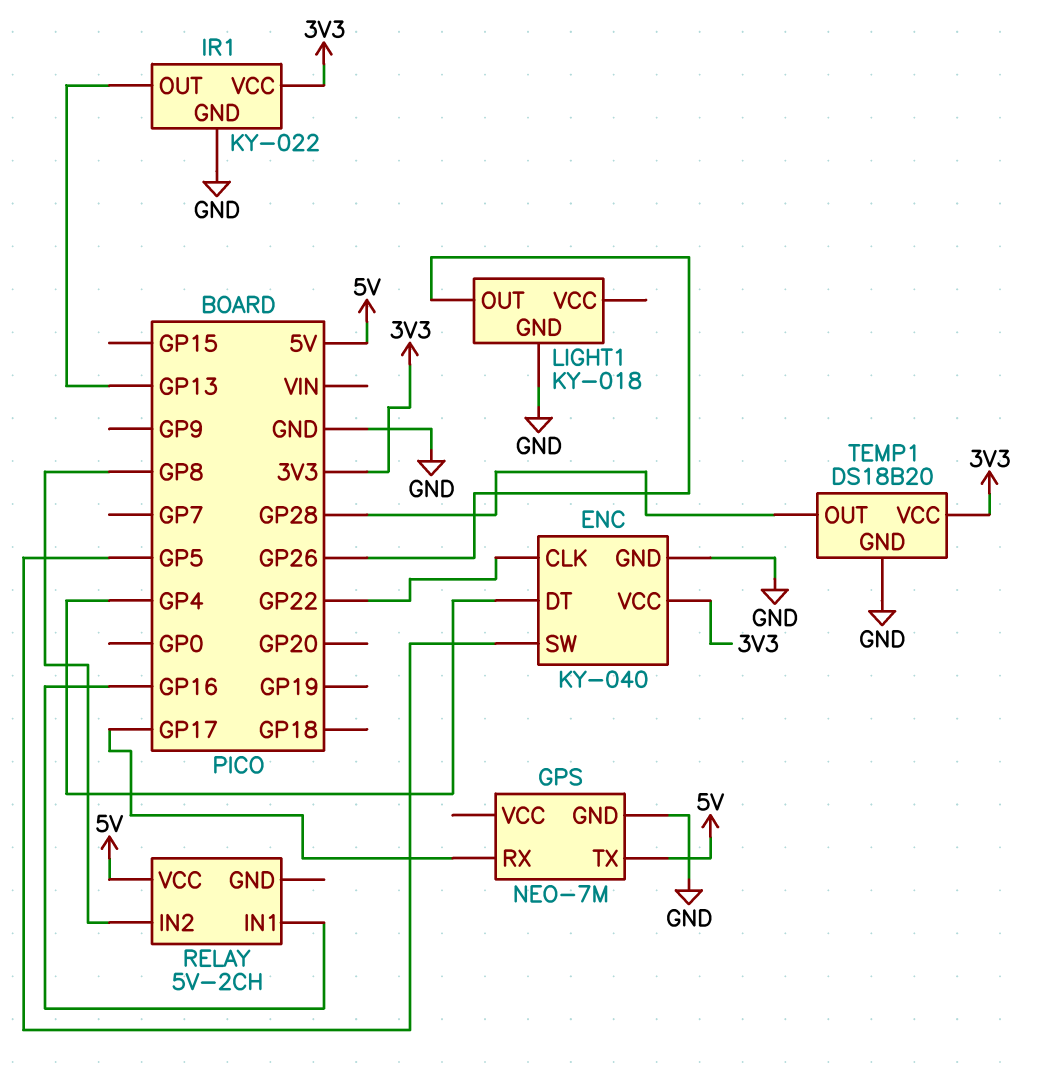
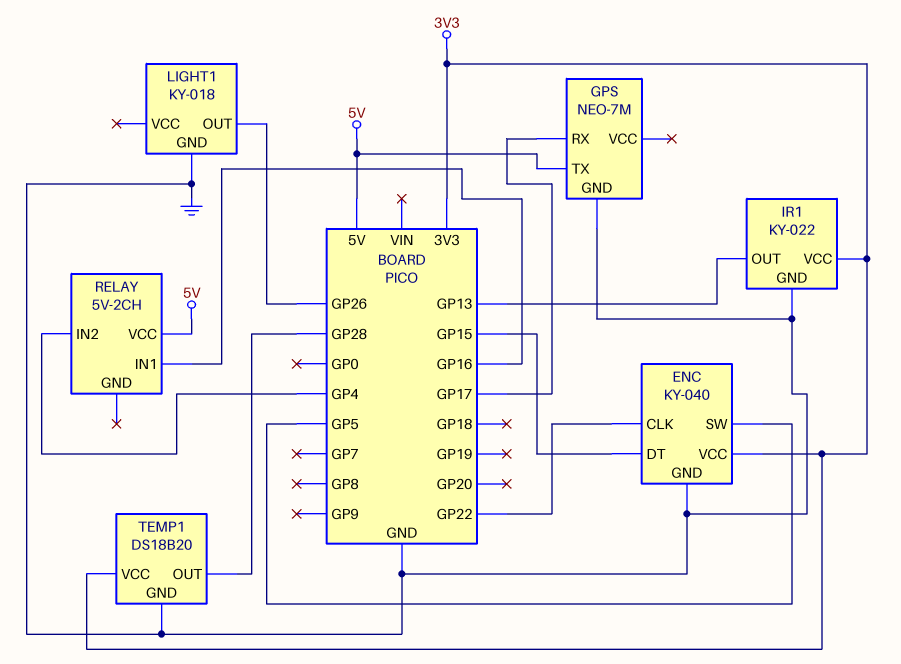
ENC pin DT: GP4 -> GP15
RELAY pin IN2: GP8 -> GP4

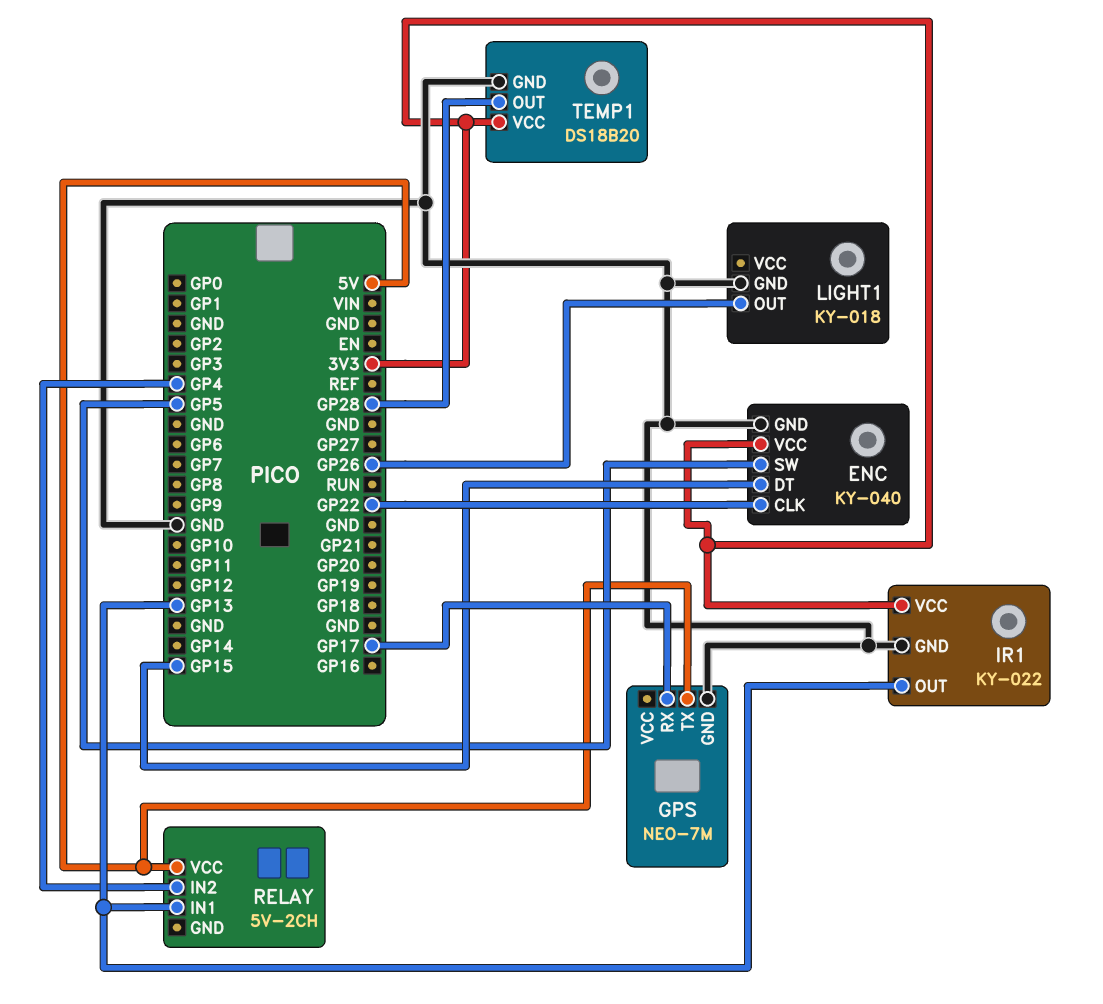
RELAY pin IN1: GP16 -> GP13

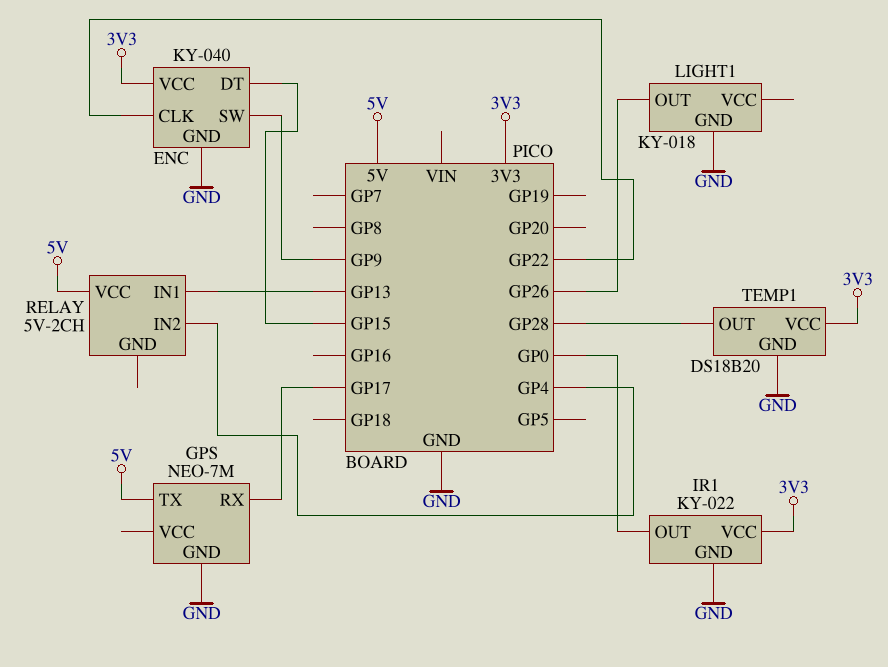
ENC pin SW: GP5 -> GP9
IR1 pin OUT: GP13 -> GP0

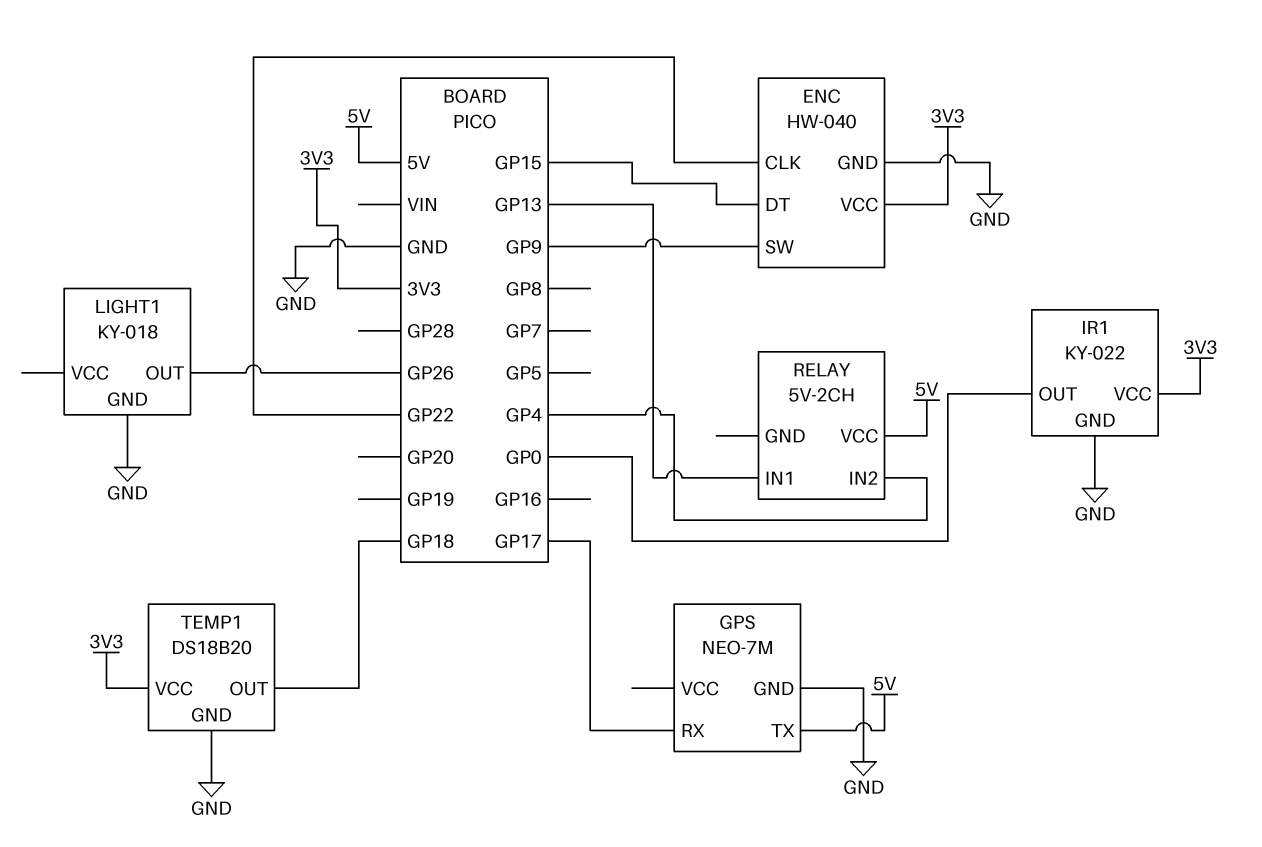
ENC: KY-040 -> HW-040
TEMP1 pin OUT: GP28 -> GP18

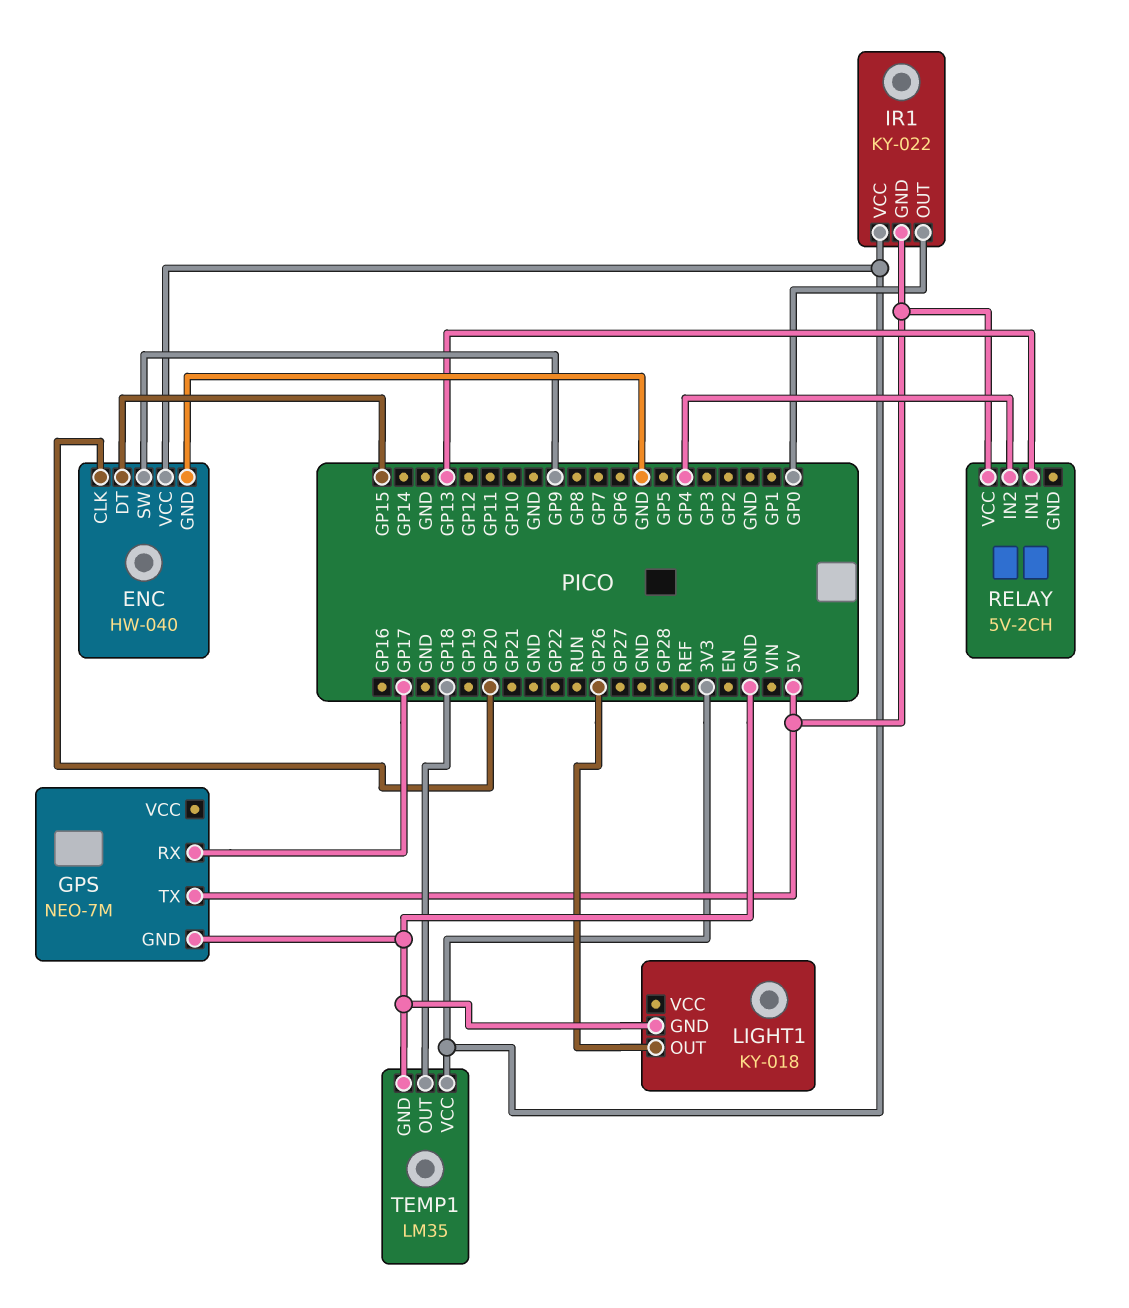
ENC pin CLK: GP22 -> GP20
IR1 pin GND: GND -> 5V
TEMP1: DS18B20 -> LM35

